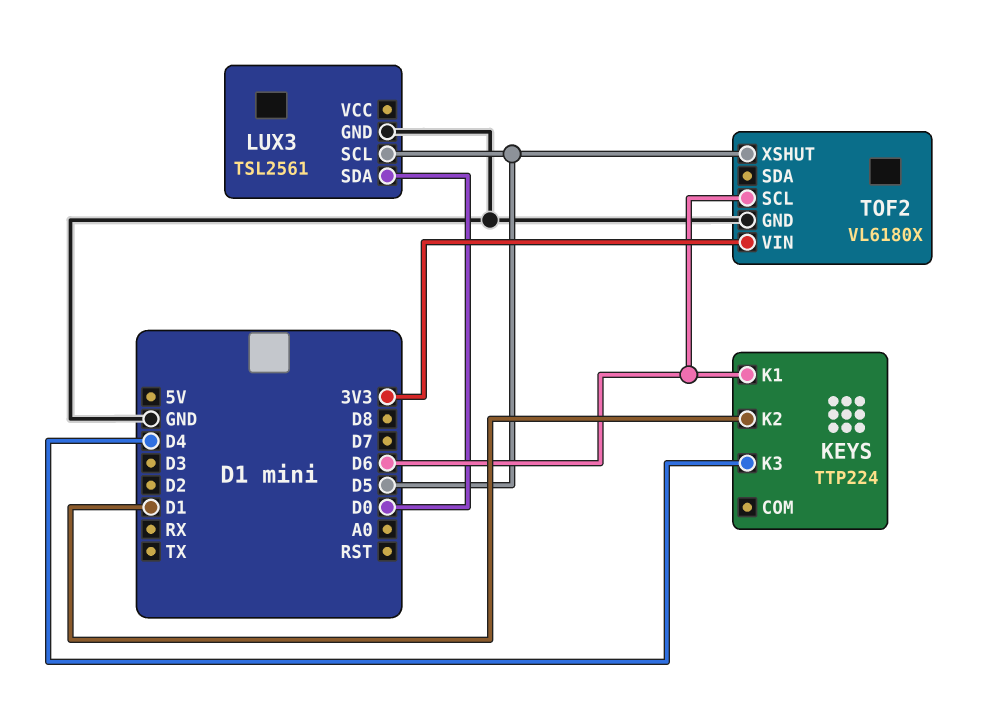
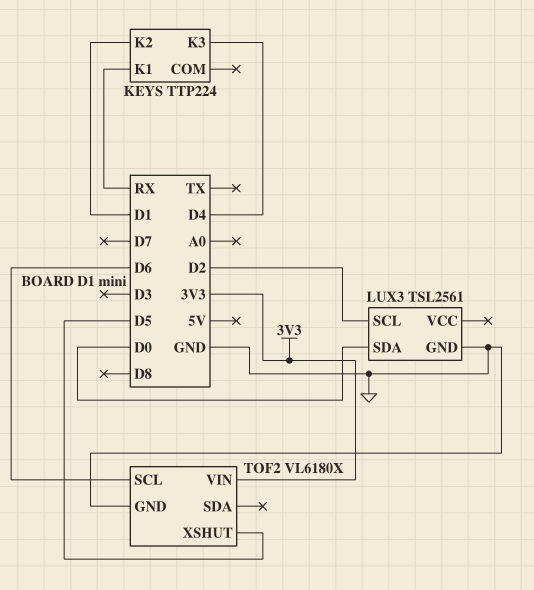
KEYS pin K1: D6 -> RX
LUX3 pin SCL: D5 -> D2

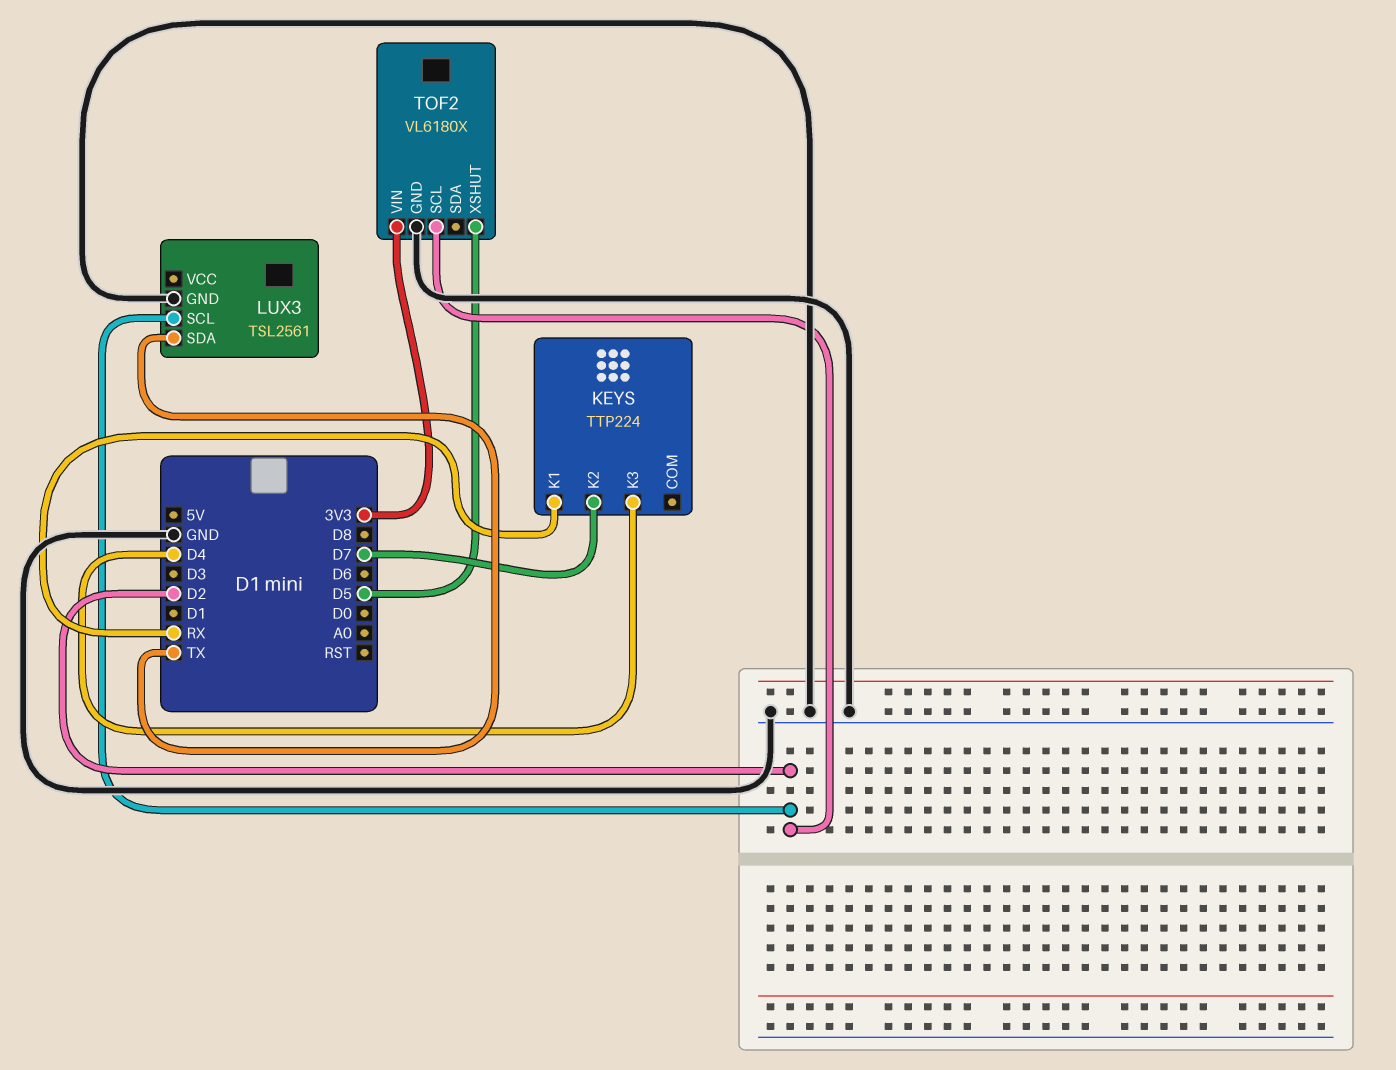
KEYS pin K2: D1 -> D7
LUX3 pin SDA: D0 -> TX
TOF2 pin SCL: D6 -> D2

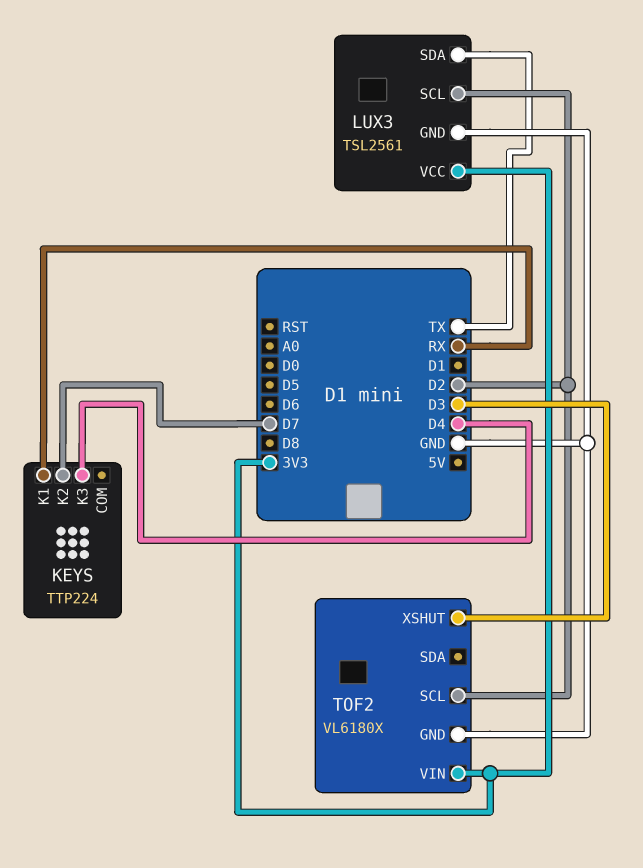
LUX3 pin VCC: none -> 3V3
TOF2 pin XSHUT: D5 -> D3

